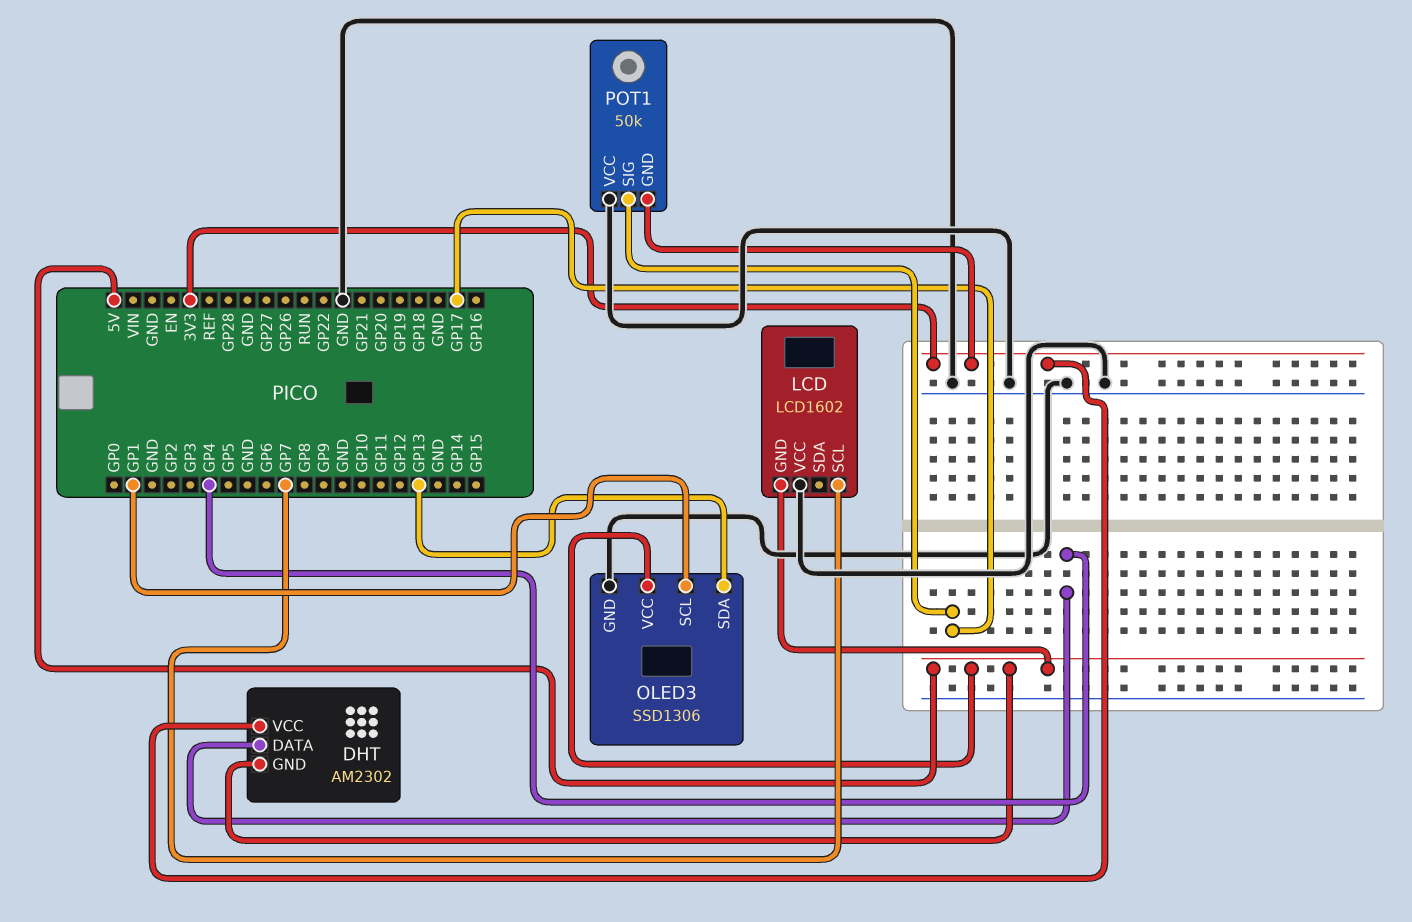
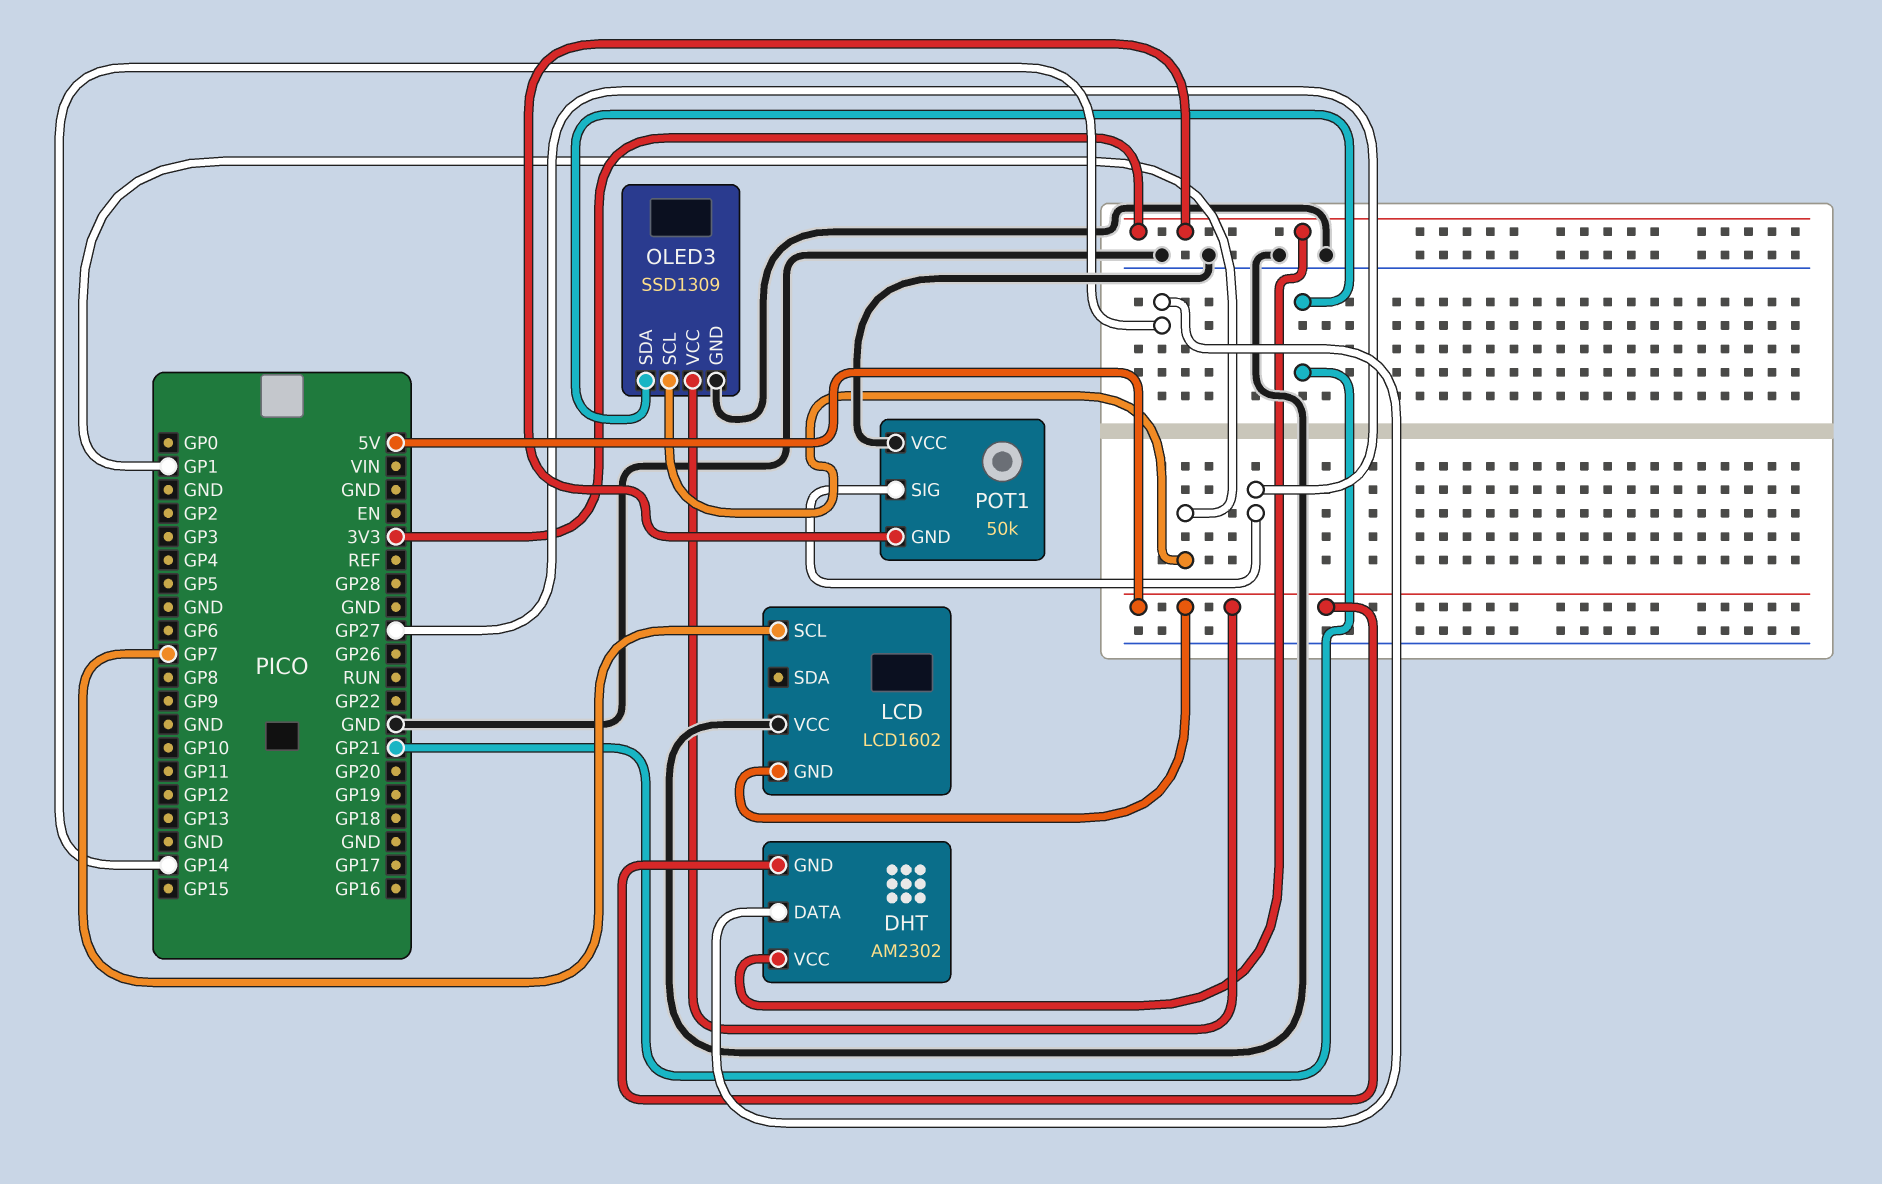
DHT pin DATA: GP4 -> GP14
OLED3: SSD1306 -> SSD1309
OLED3 pin SDA: GP13 -> GP21
POT1 pin SIG: GP17 -> GP27

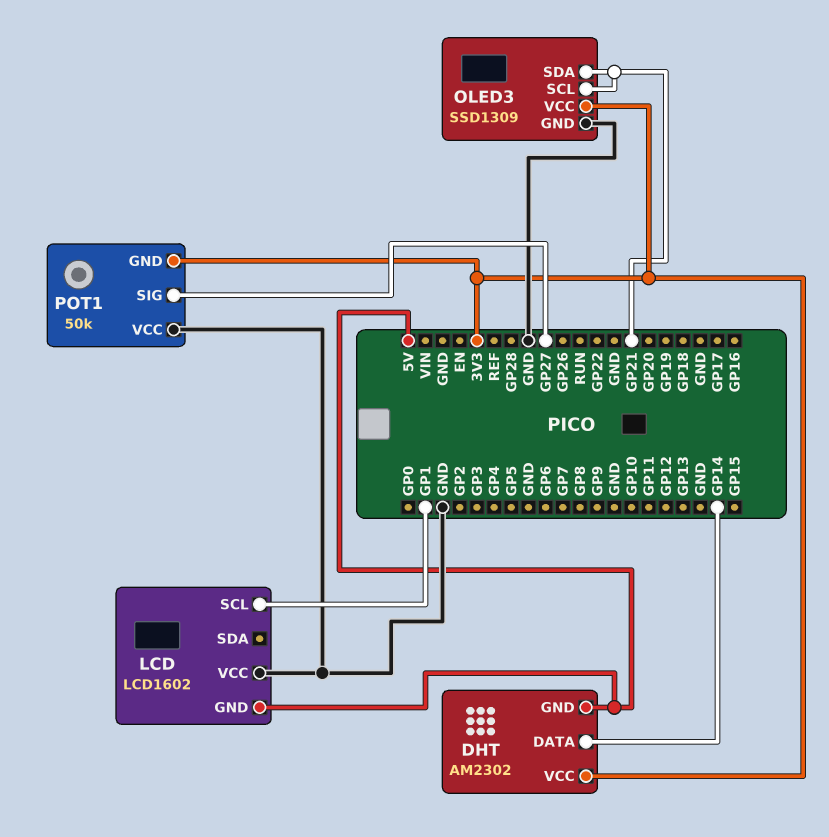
LCD pin SCL: GP7 -> GP1
OLED3 pin SCL: GP1 -> GP21
OLED3 pin VCC: 5V -> 3V3

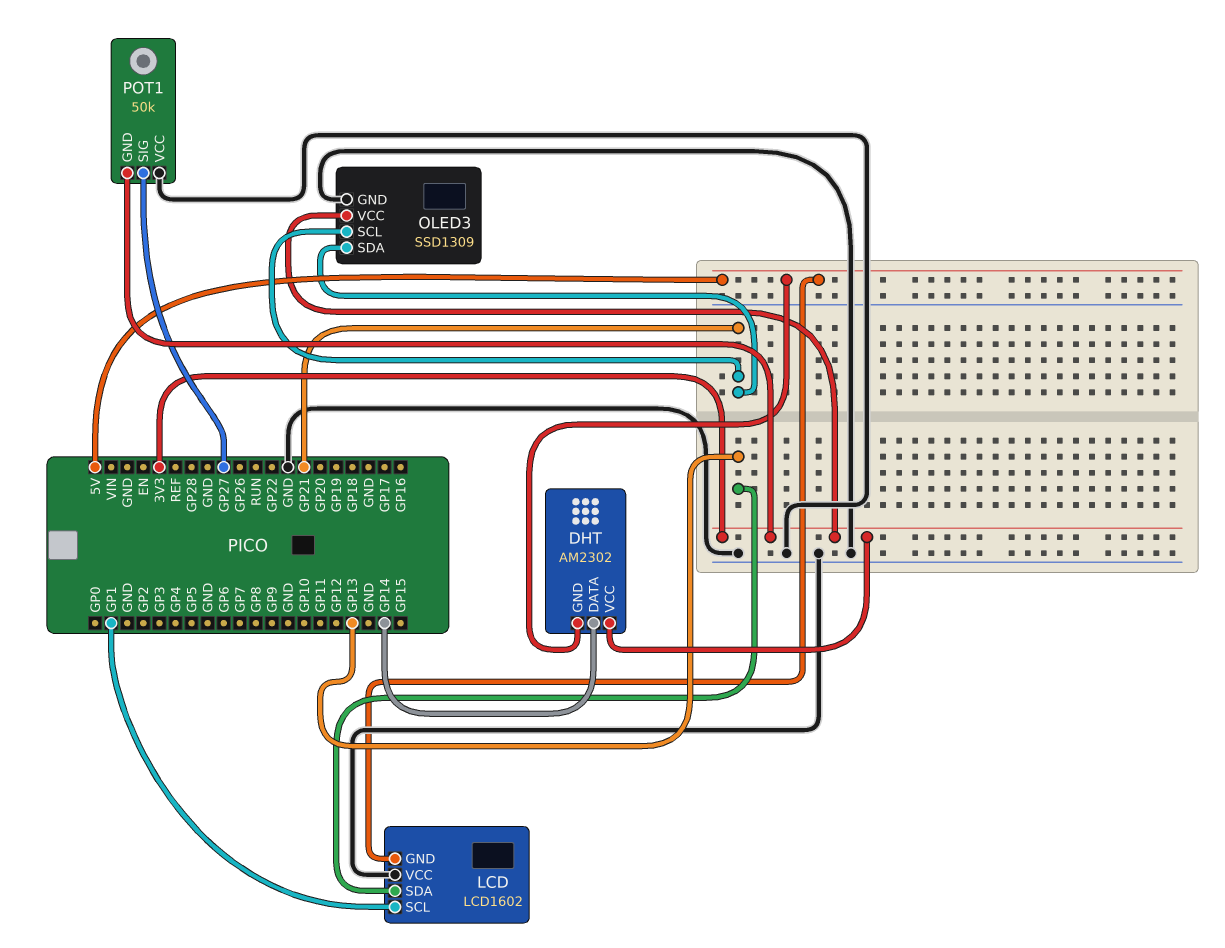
LCD pin SDA: none -> GP13

